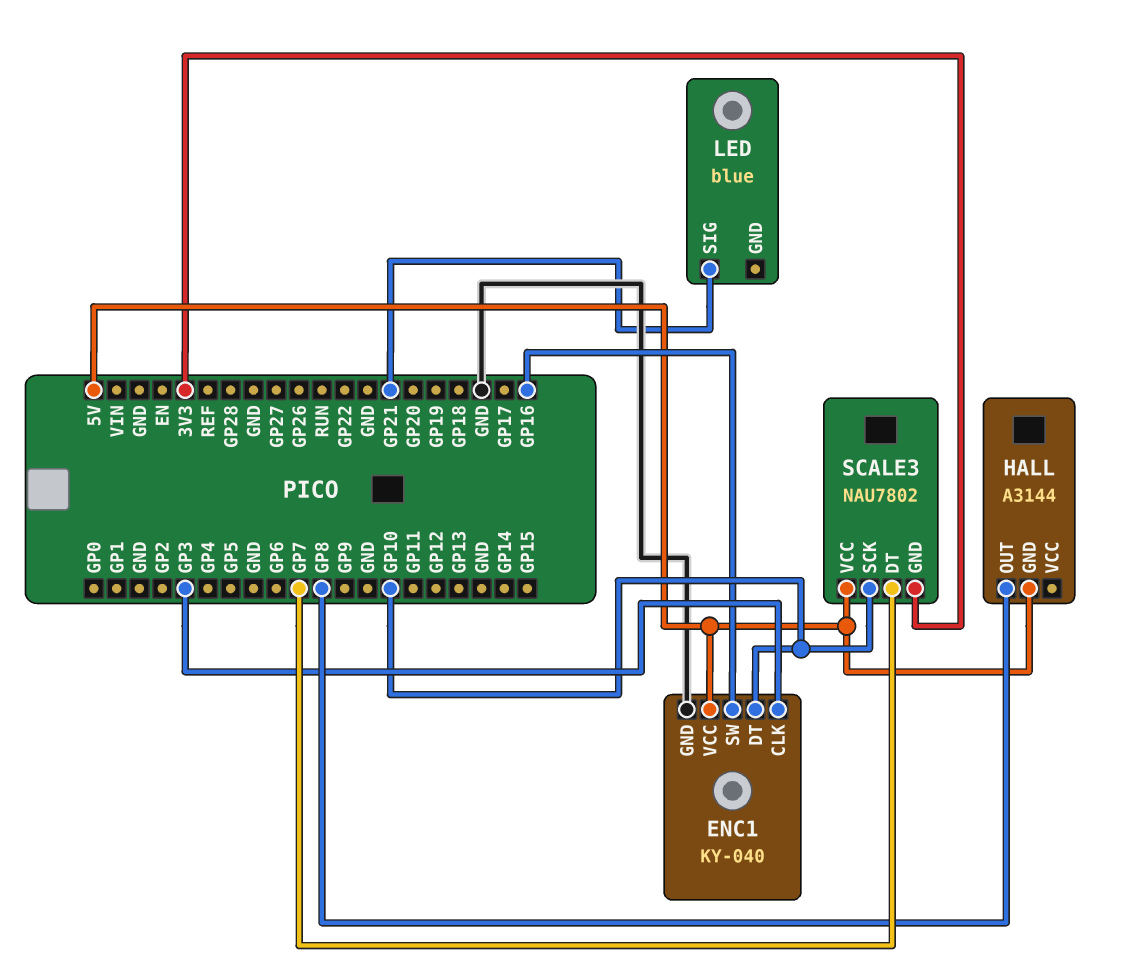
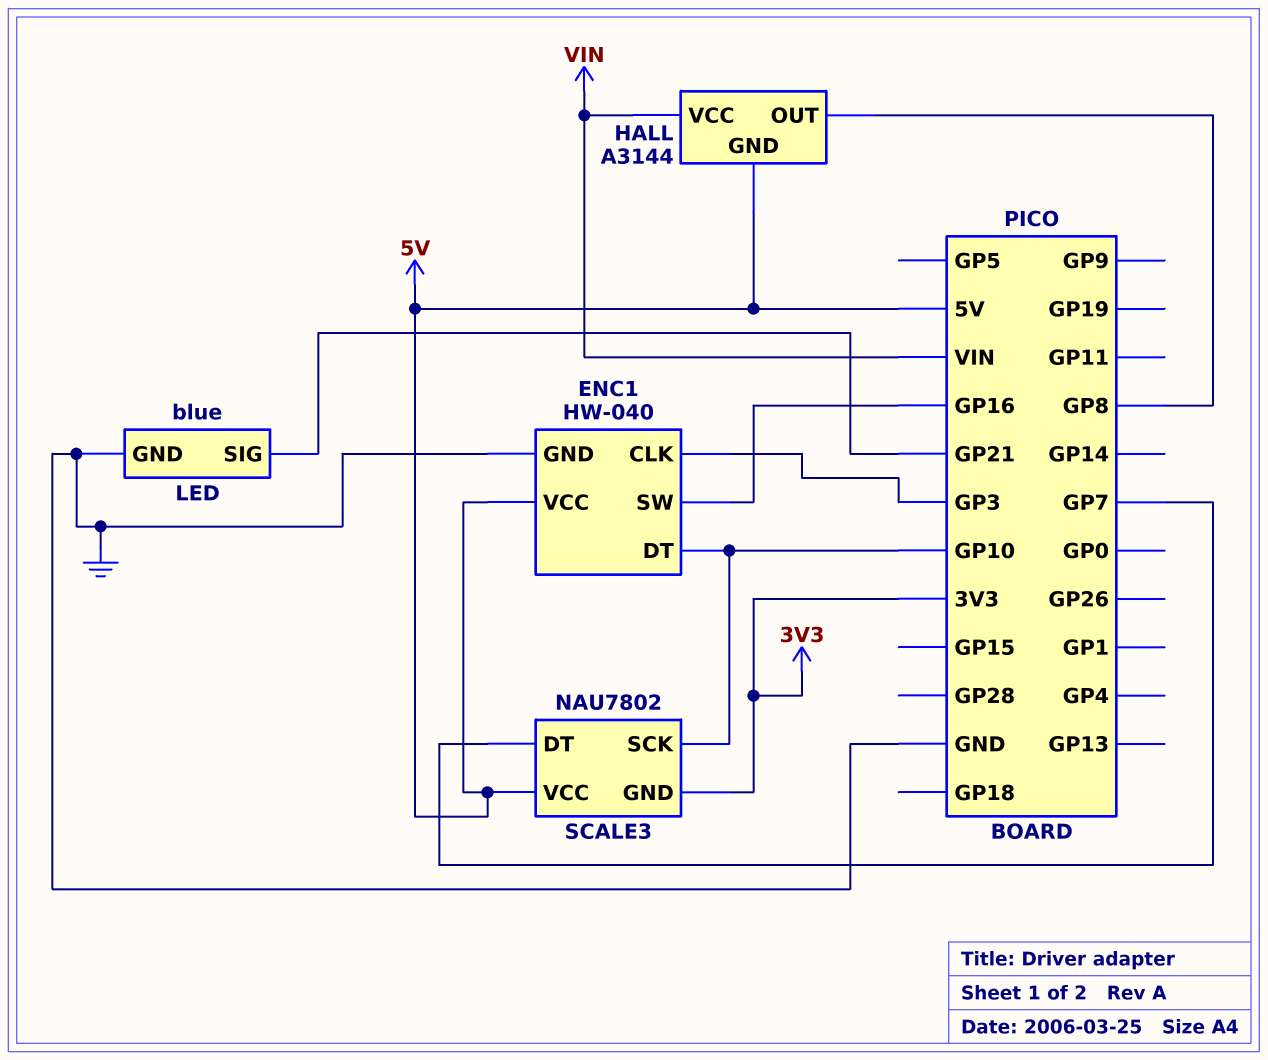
ENC1: KY-040 -> HW-040
HALL pin VCC: none -> VIN
LED pin GND: none -> GND

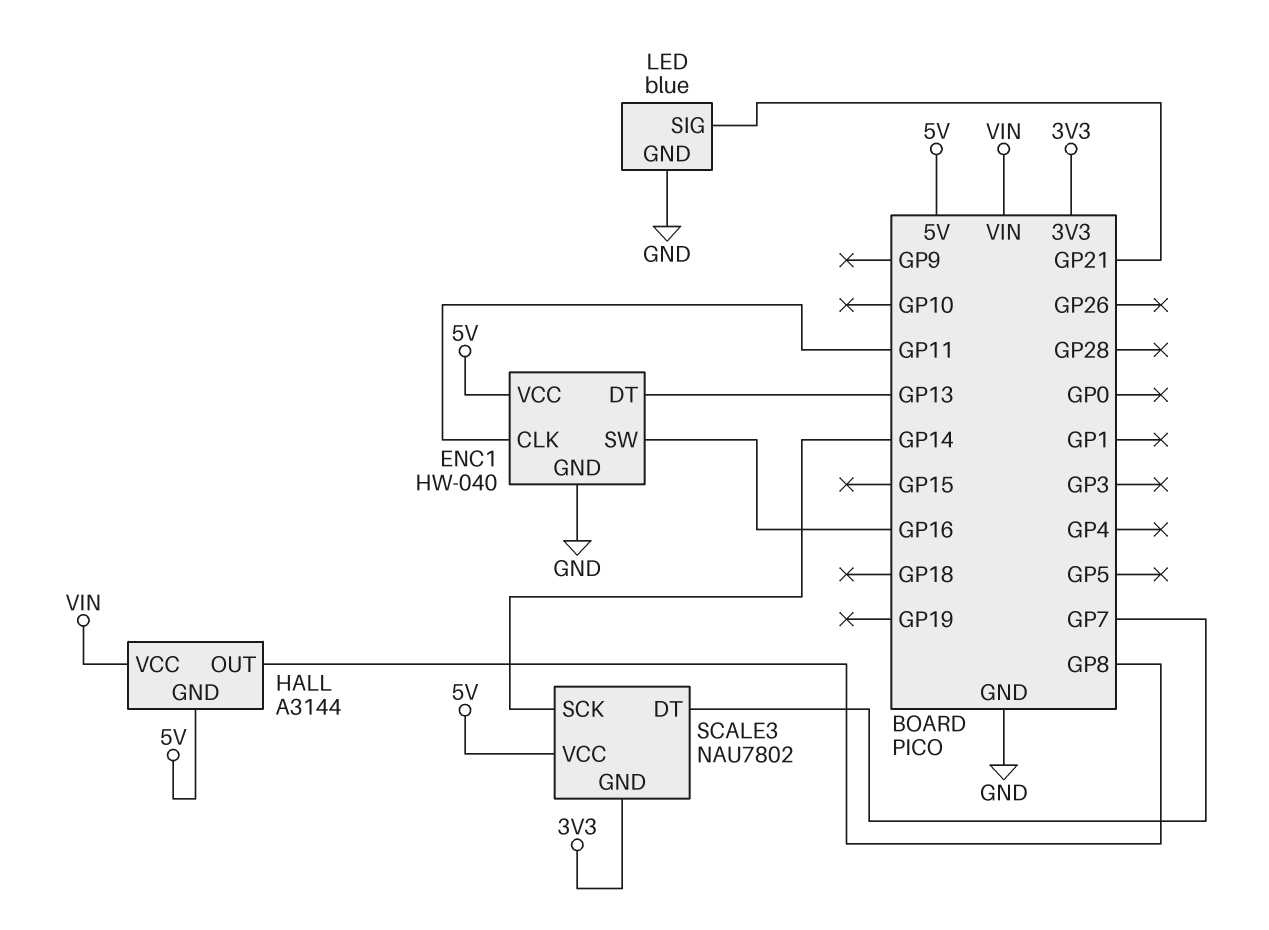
ENC1 pin CLK: GP3 -> GP11
ENC1 pin DT: GP10 -> GP13
SCALE3 pin SCK: GP10 -> GP14

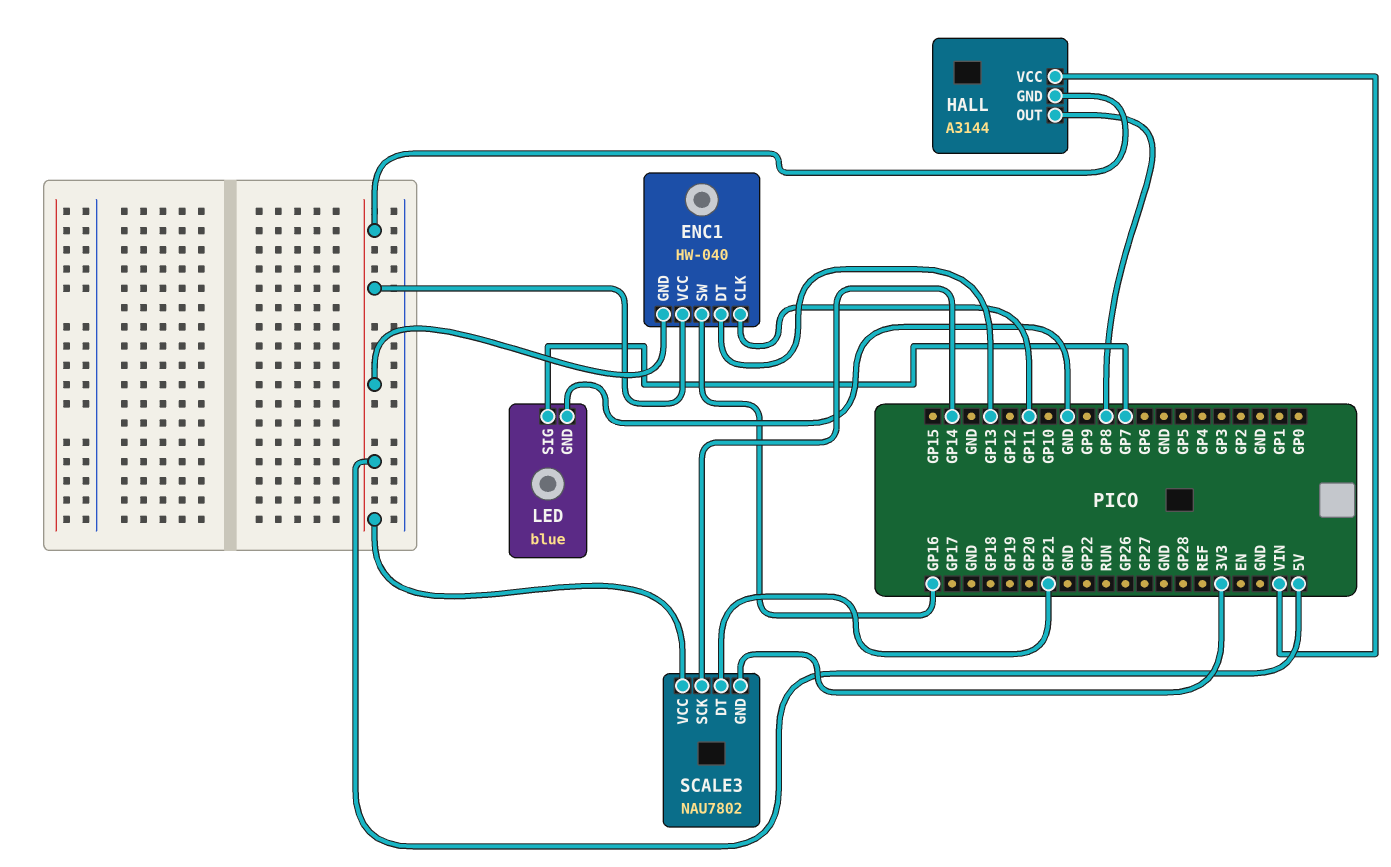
ENC1 pin GND: GND -> 5V
LED pin SIG: GP21 -> GP7
SCALE3 pin DT: GP7 -> GP21

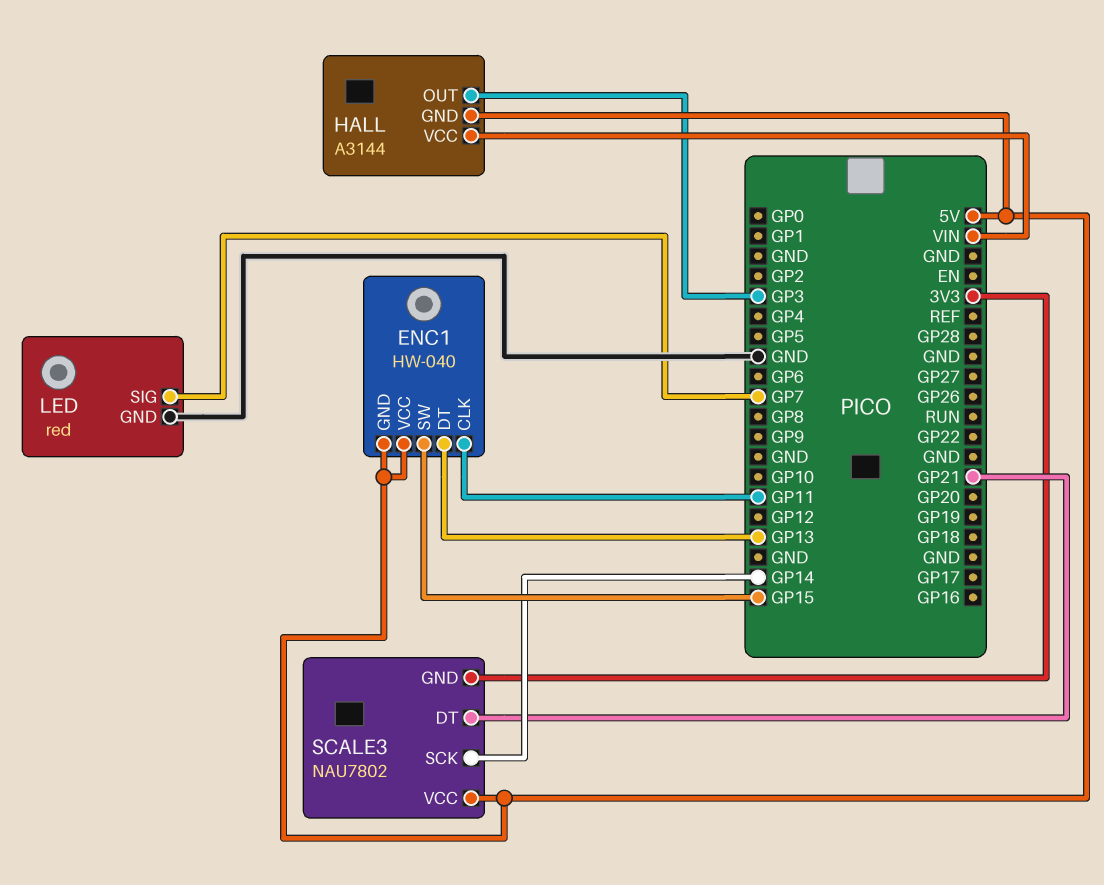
ENC1 pin SW: GP16 -> GP15
HALL pin OUT: GP8 -> GP3
LED: blue -> red

